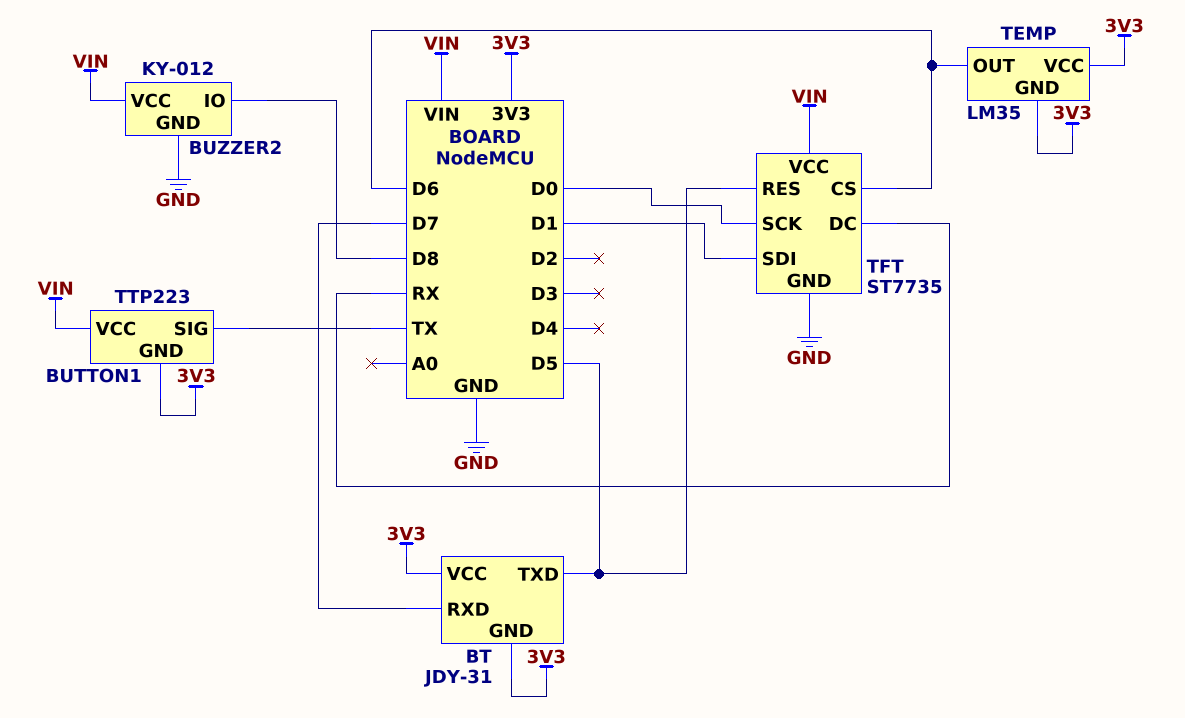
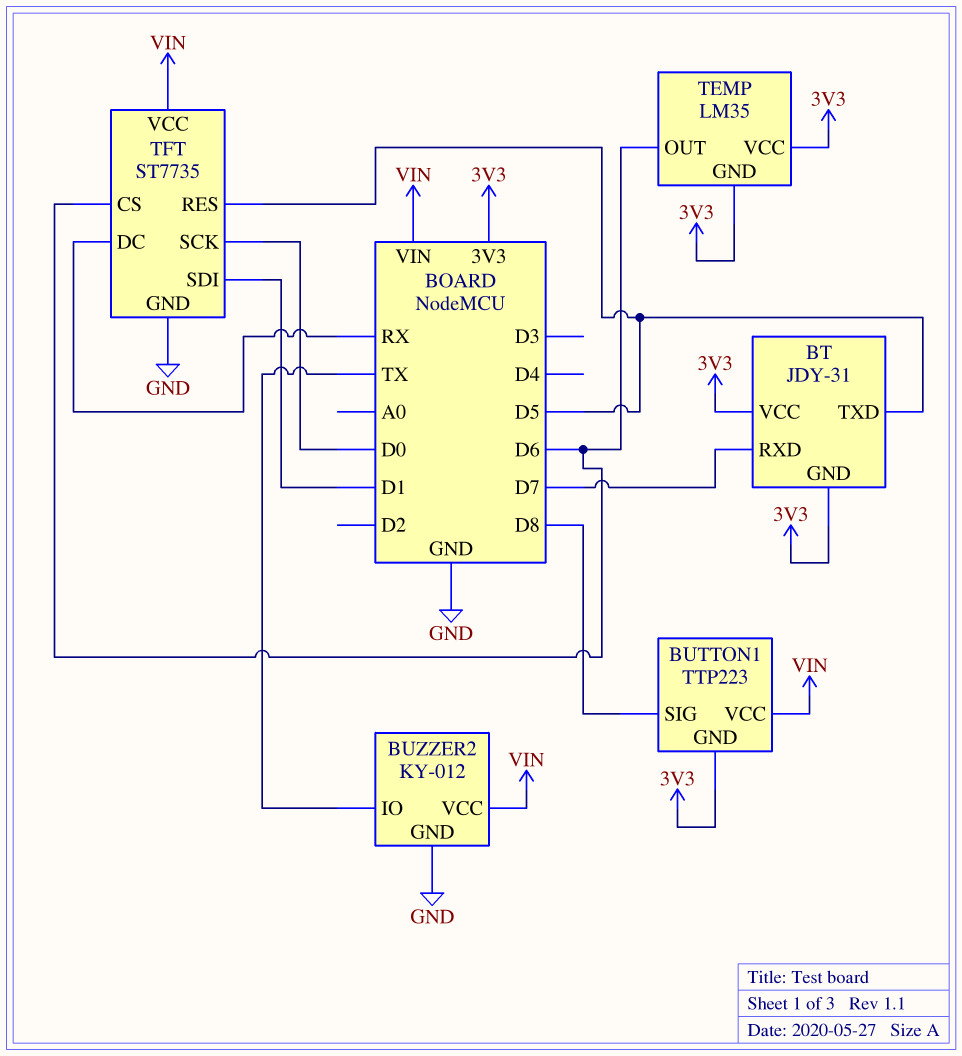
BUTTON1 pin SIG: TX -> D8
BUZZER2 pin IO: D8 -> TX

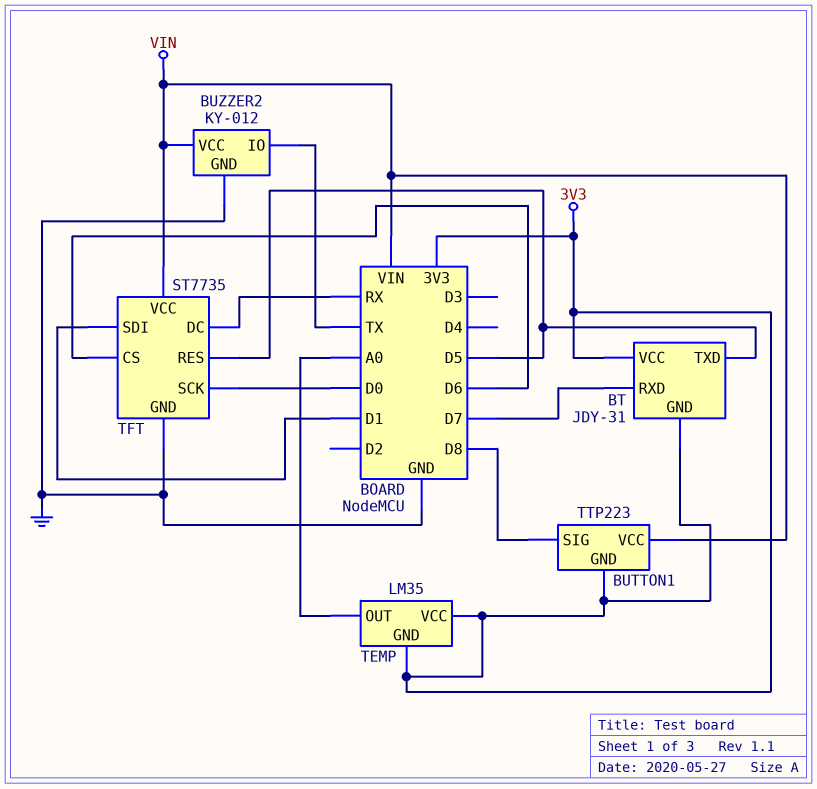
TEMP pin OUT: D6 -> A0

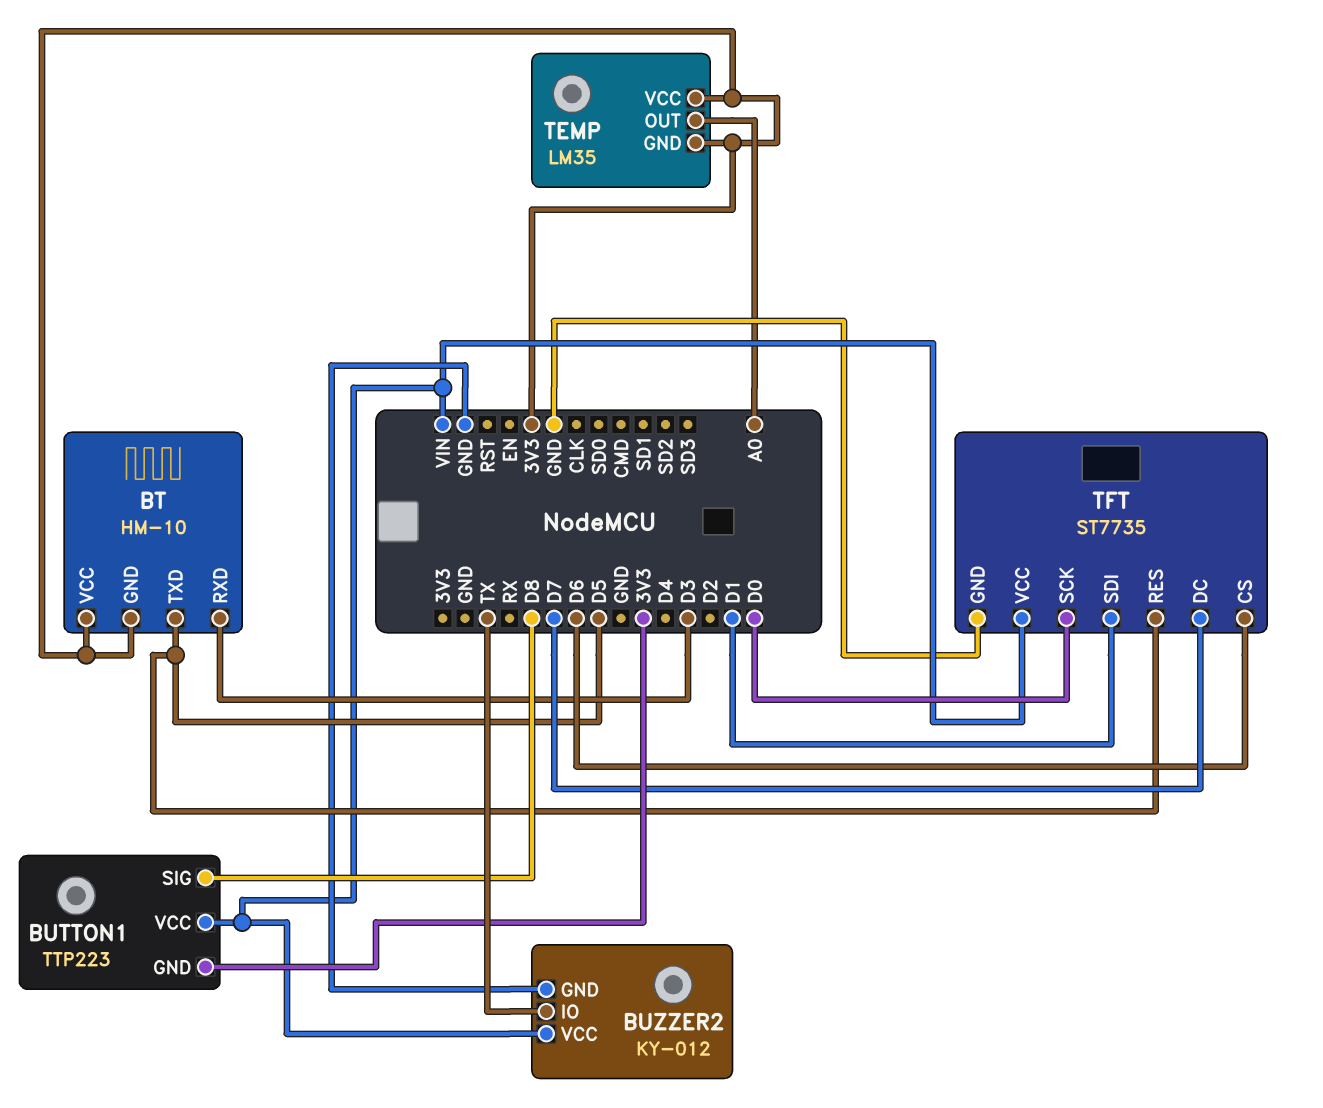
BT: JDY-31 -> HM-10
BT pin RXD: D7 -> D3
TFT pin DC: RX -> D7

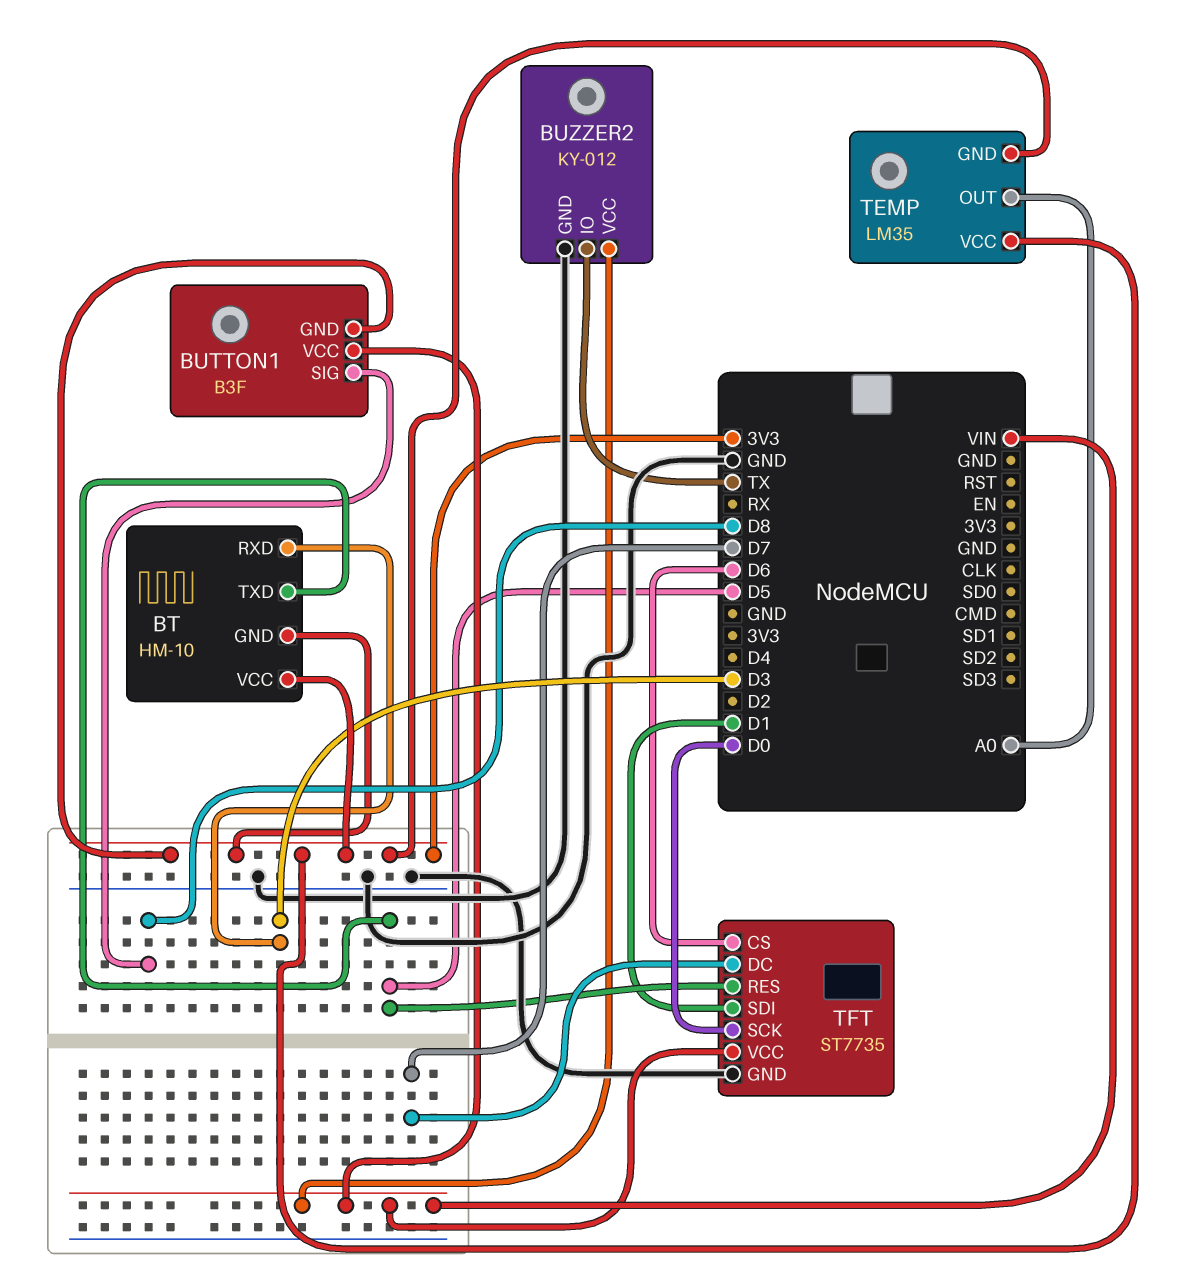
BUTTON1: TTP223 -> B3F

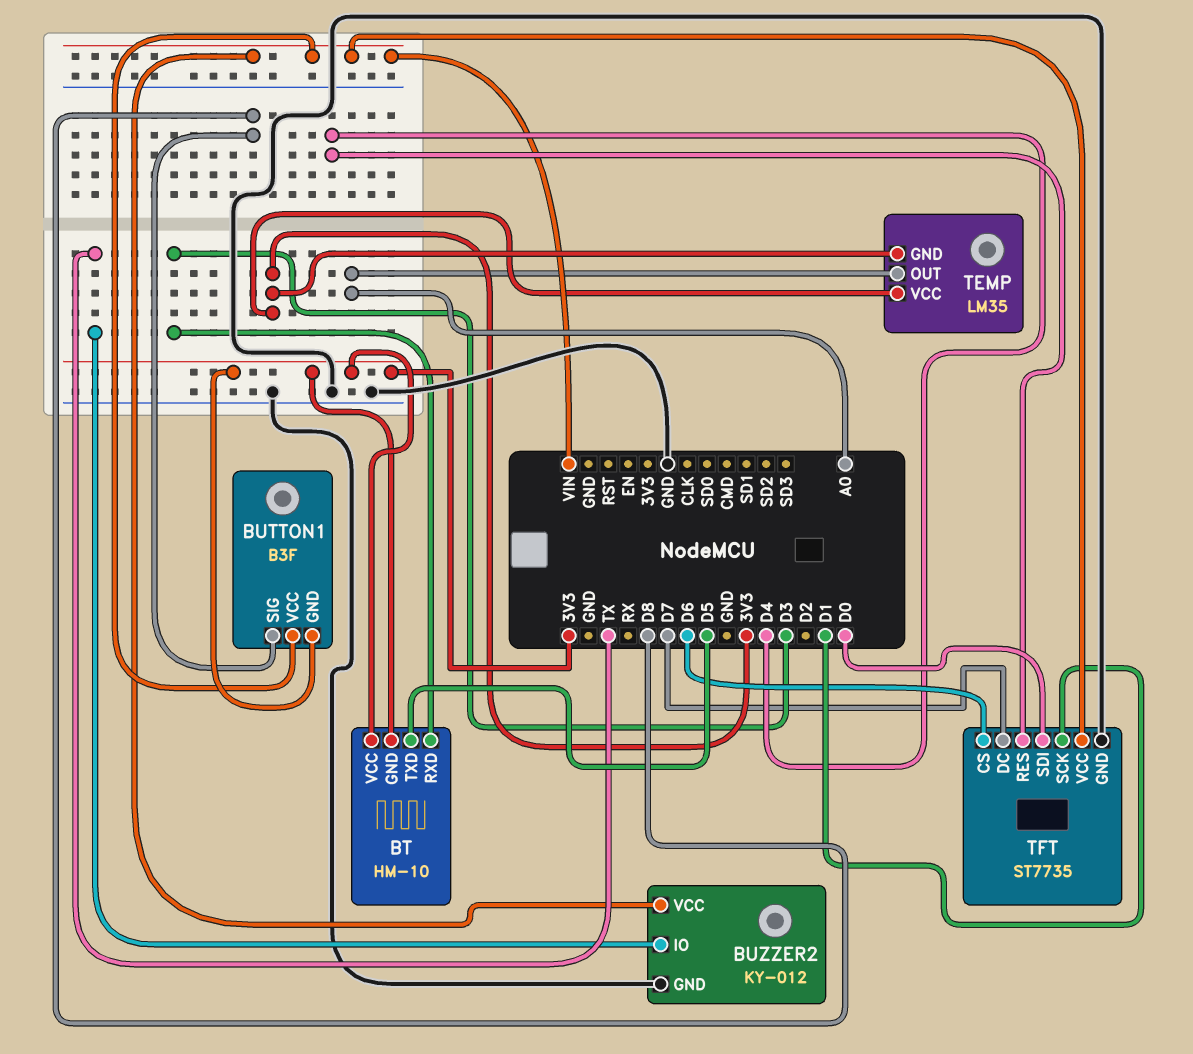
TFT pin RES: D5 -> D4
TFT pin SCK: D0 -> D1
TFT pin SDI: D1 -> D0

